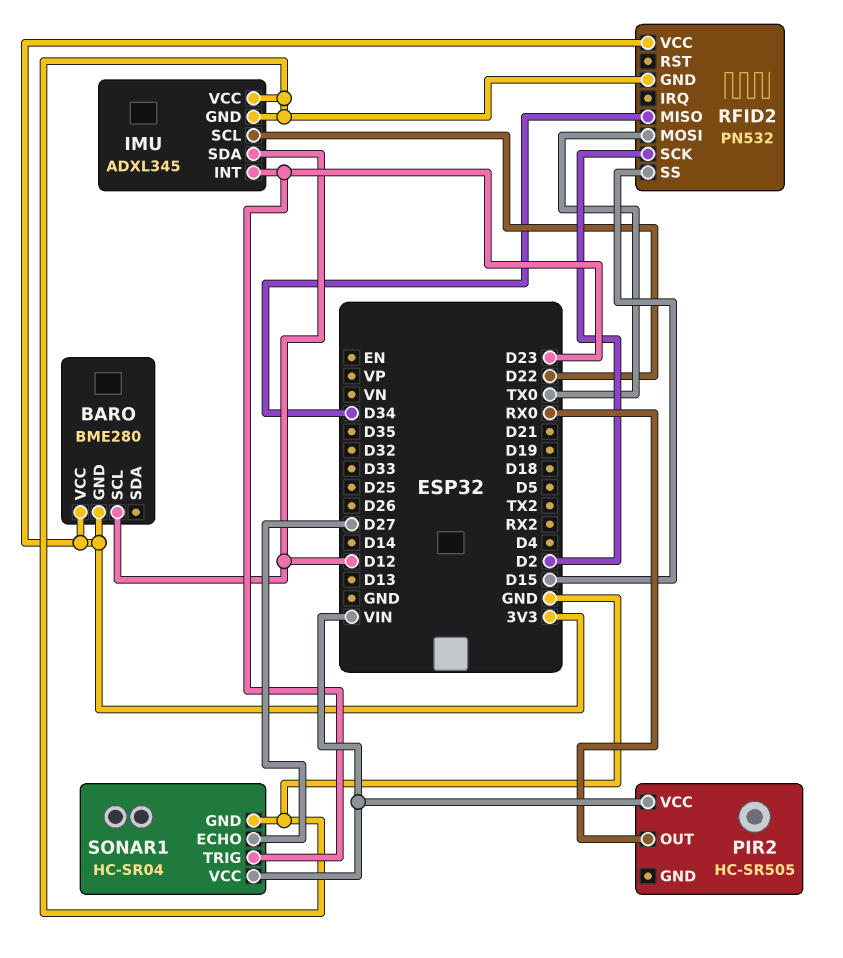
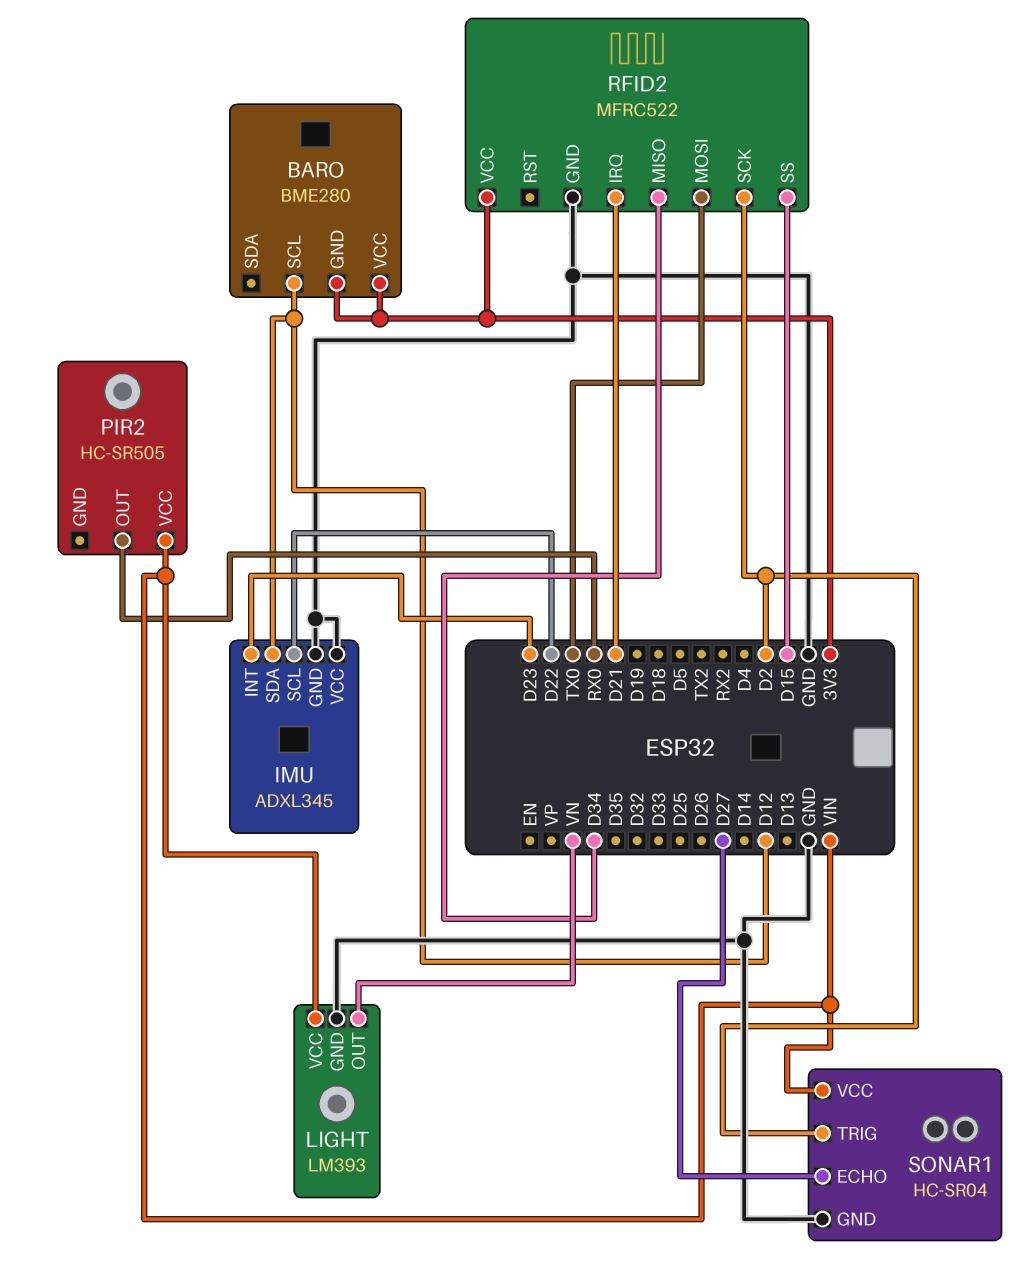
LIGHT: none -> LM393
LIGHT pin GND: none -> GND
LIGHT pin OUT: none -> VN
LIGHT pin VCC: none -> VIN
RFID2: PN532 -> MFRC522
RFID2 pin IRQ: none -> D21
SONAR1 pin TRIG: D23 -> D2

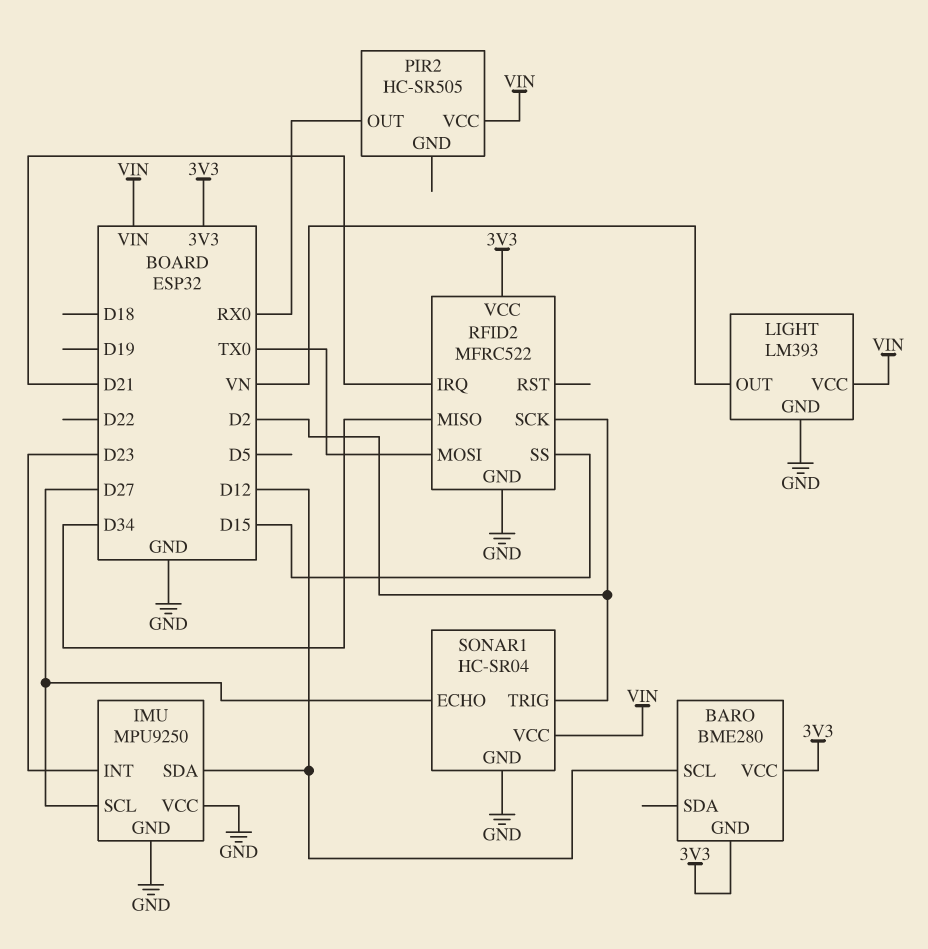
IMU: ADXL345 -> MPU9250
IMU pin SCL: D22 -> D27

